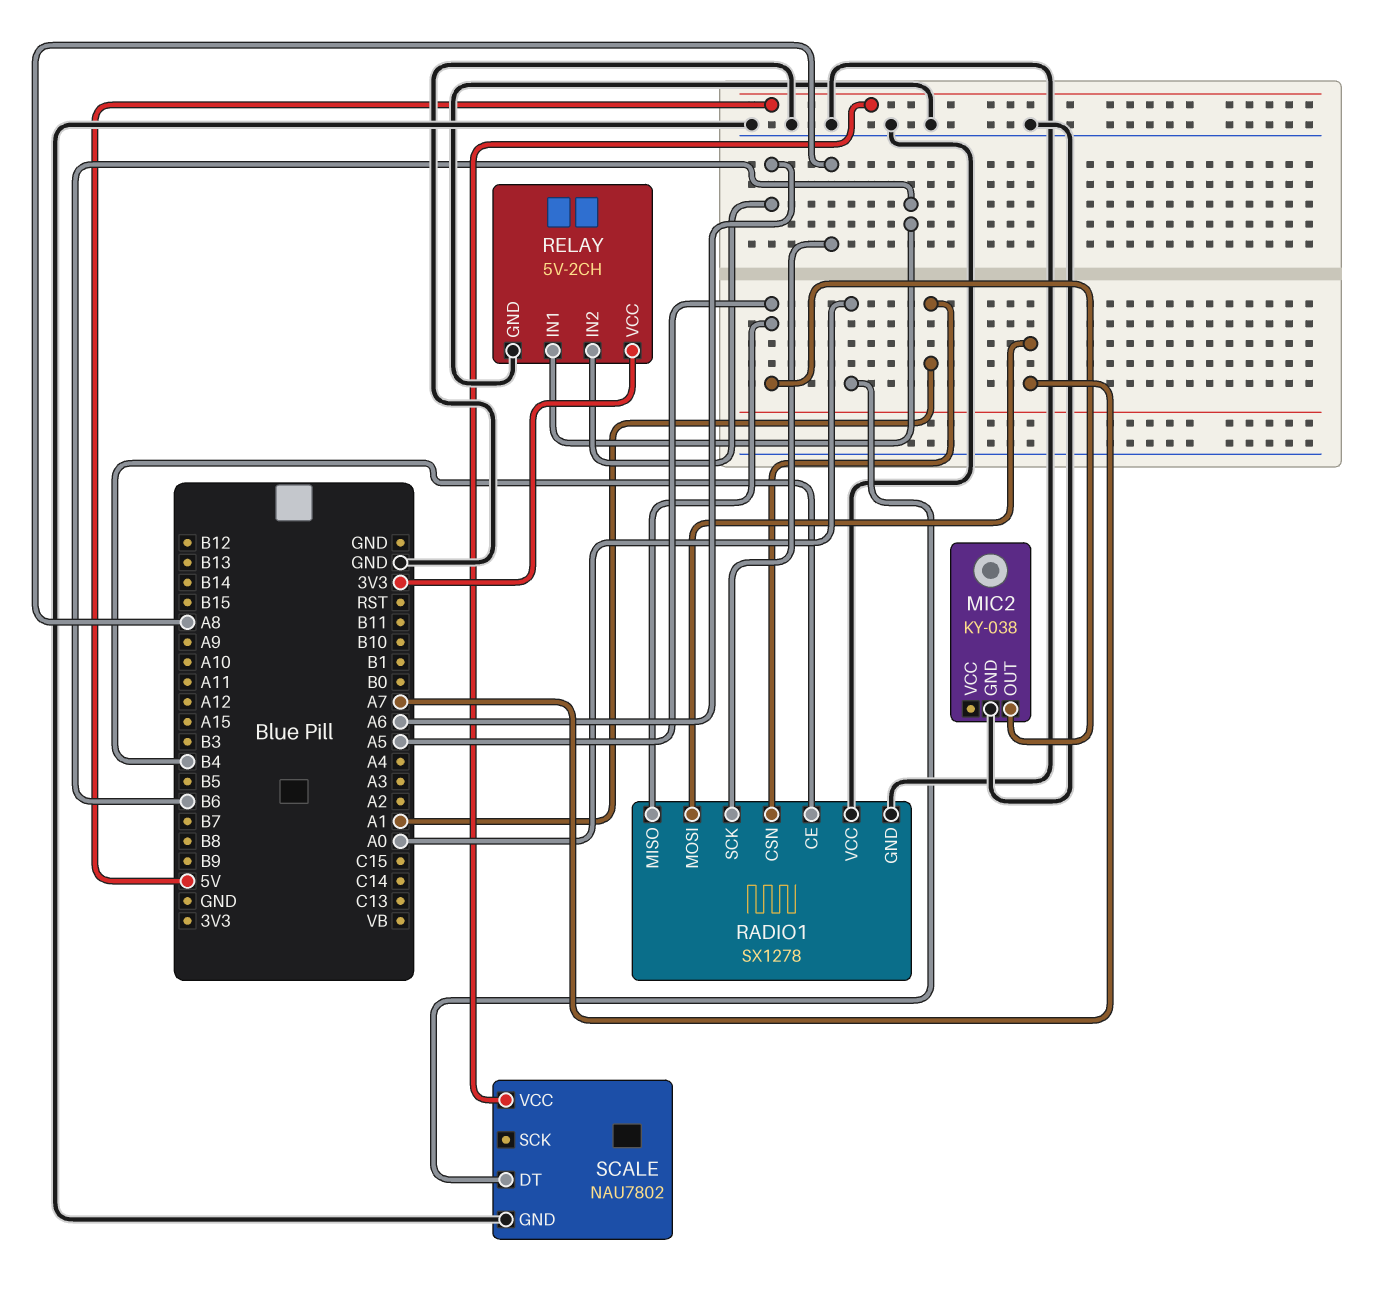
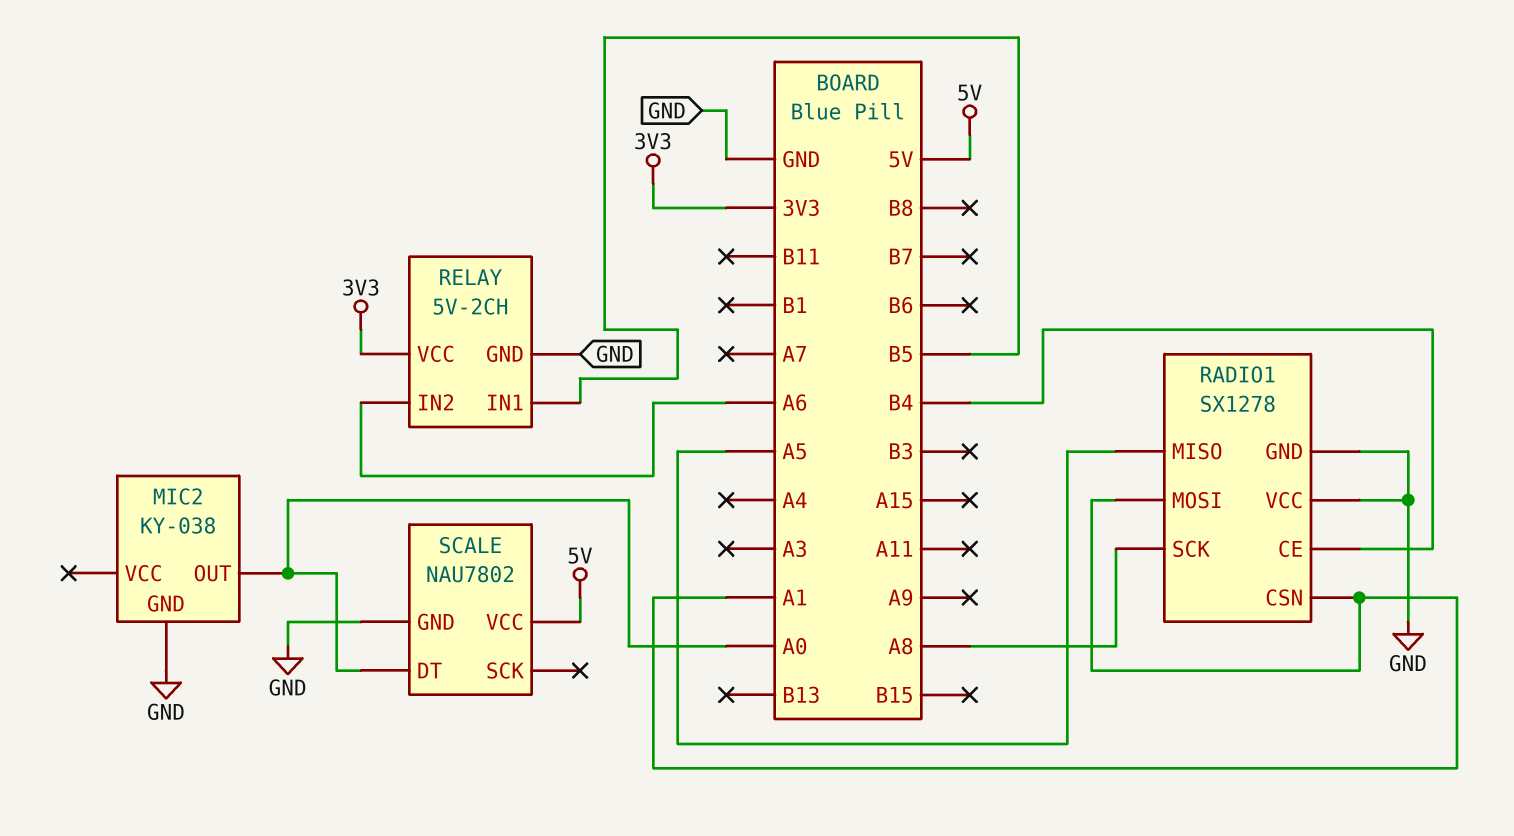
MIC2 pin OUT: A5 -> A0
RADIO1 pin MOSI: A7 -> A1
RELAY pin IN1: B6 -> B5

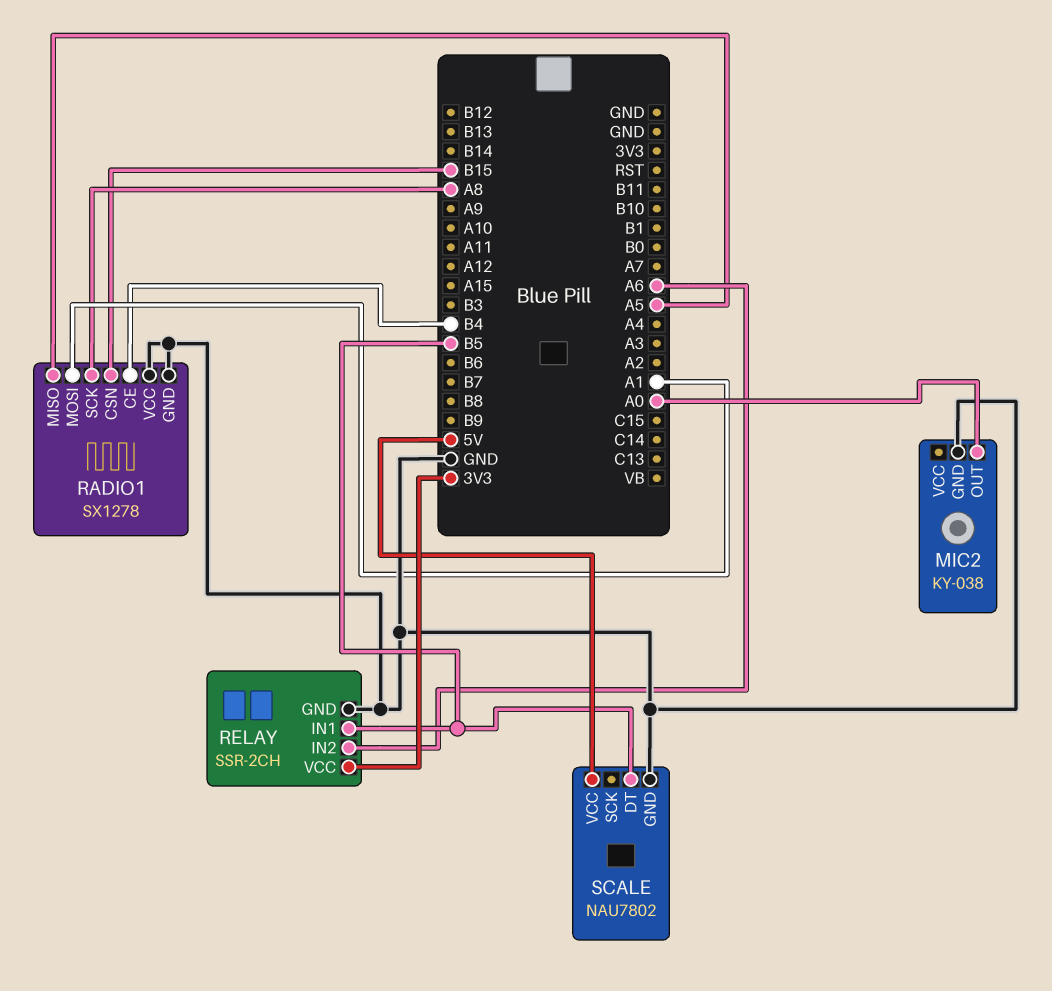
RADIO1 pin CSN: A1 -> B15
RELAY: 5V-2CH -> SSR-2CH
SCALE pin DT: A0 -> B5

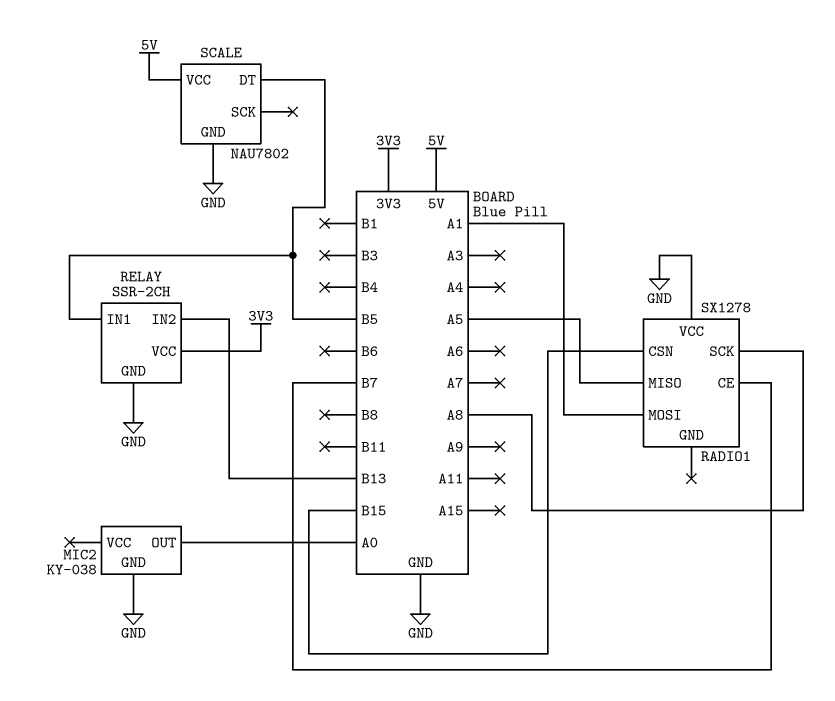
RADIO1 pin CE: B4 -> B7
RADIO1 pin GND: GND -> none
RELAY pin IN2: A6 -> B13

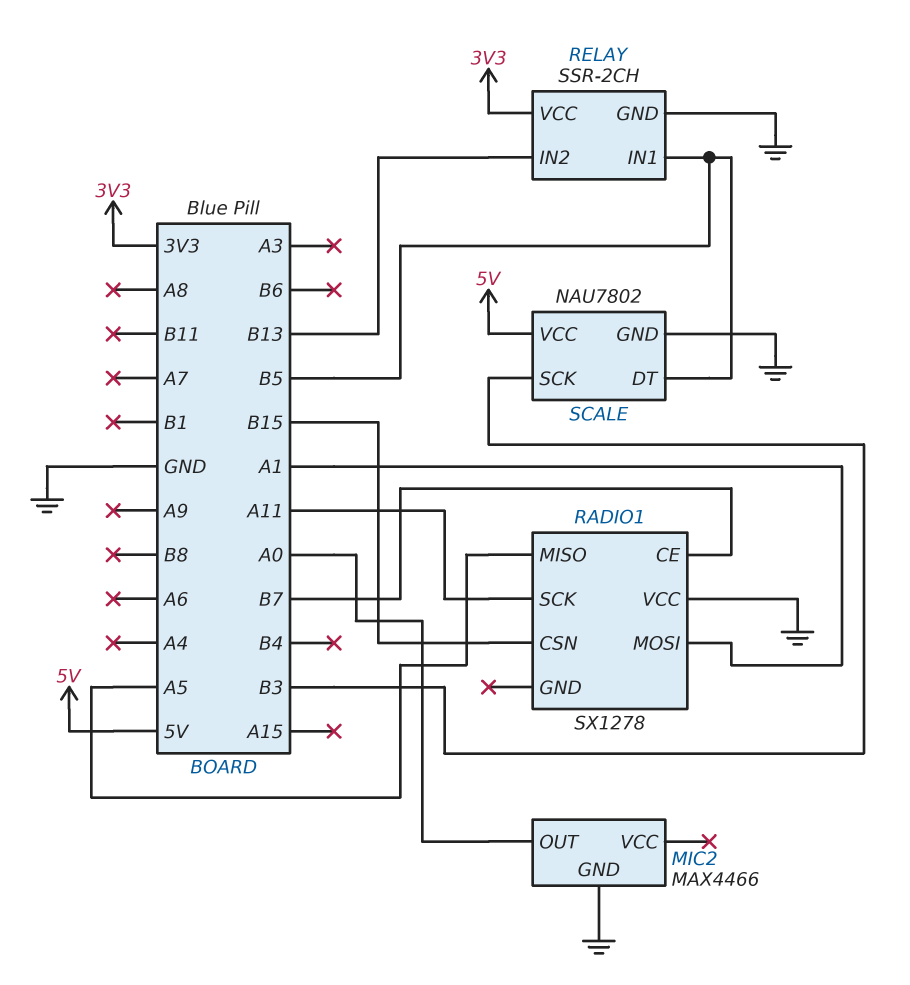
MIC2: KY-038 -> MAX4466
RADIO1 pin SCK: A8 -> A11
SCALE pin SCK: none -> B3

